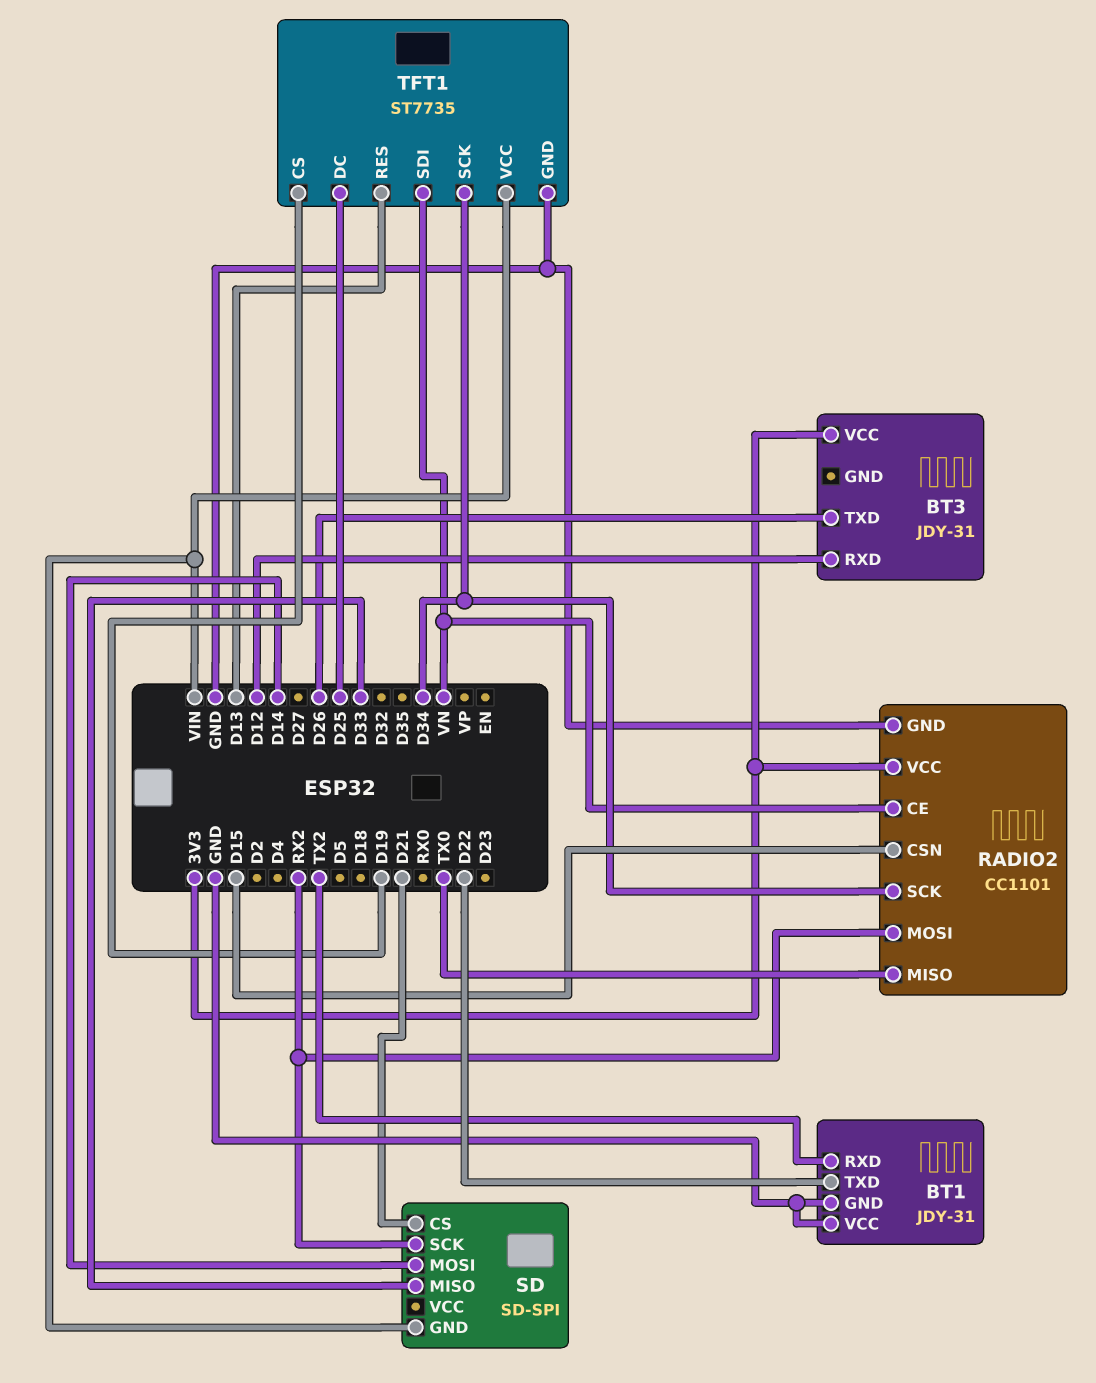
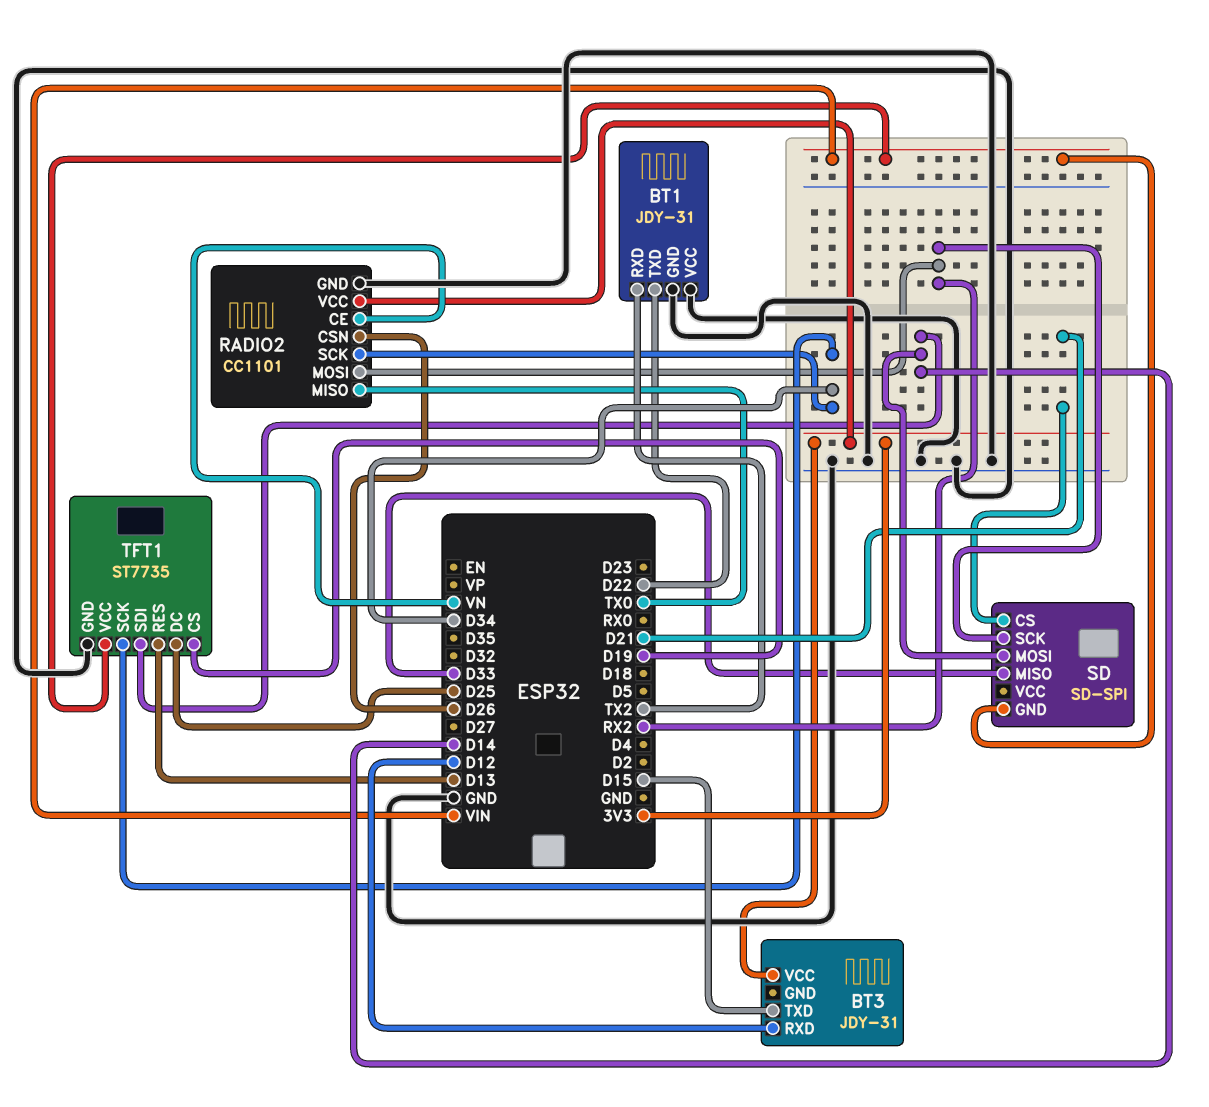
BT3 pin TXD: D26 -> D15
RADIO2 pin CSN: D15 -> D26
TFT1 pin SDI: VN -> D14

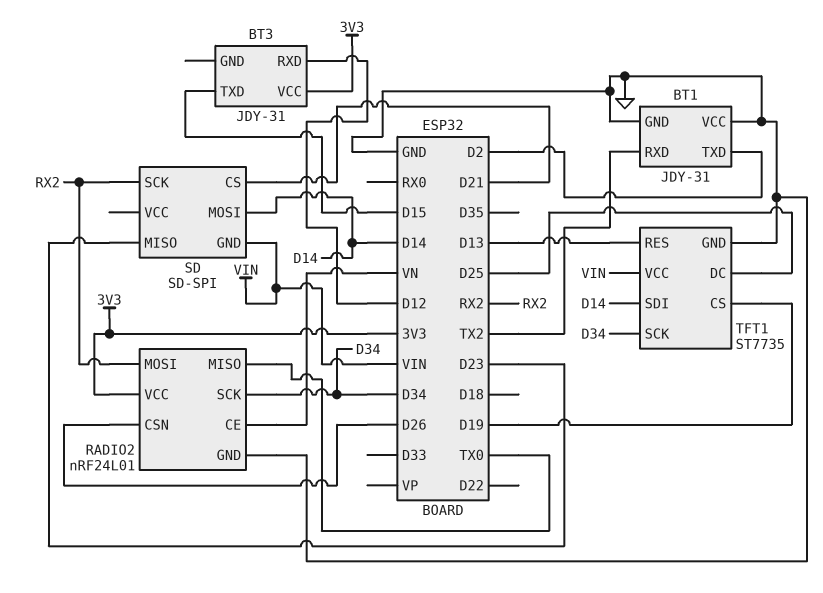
BT1 pin TXD: D22 -> D2
RADIO2: CC1101 -> nRF24L01
SD pin MISO: D33 -> D23

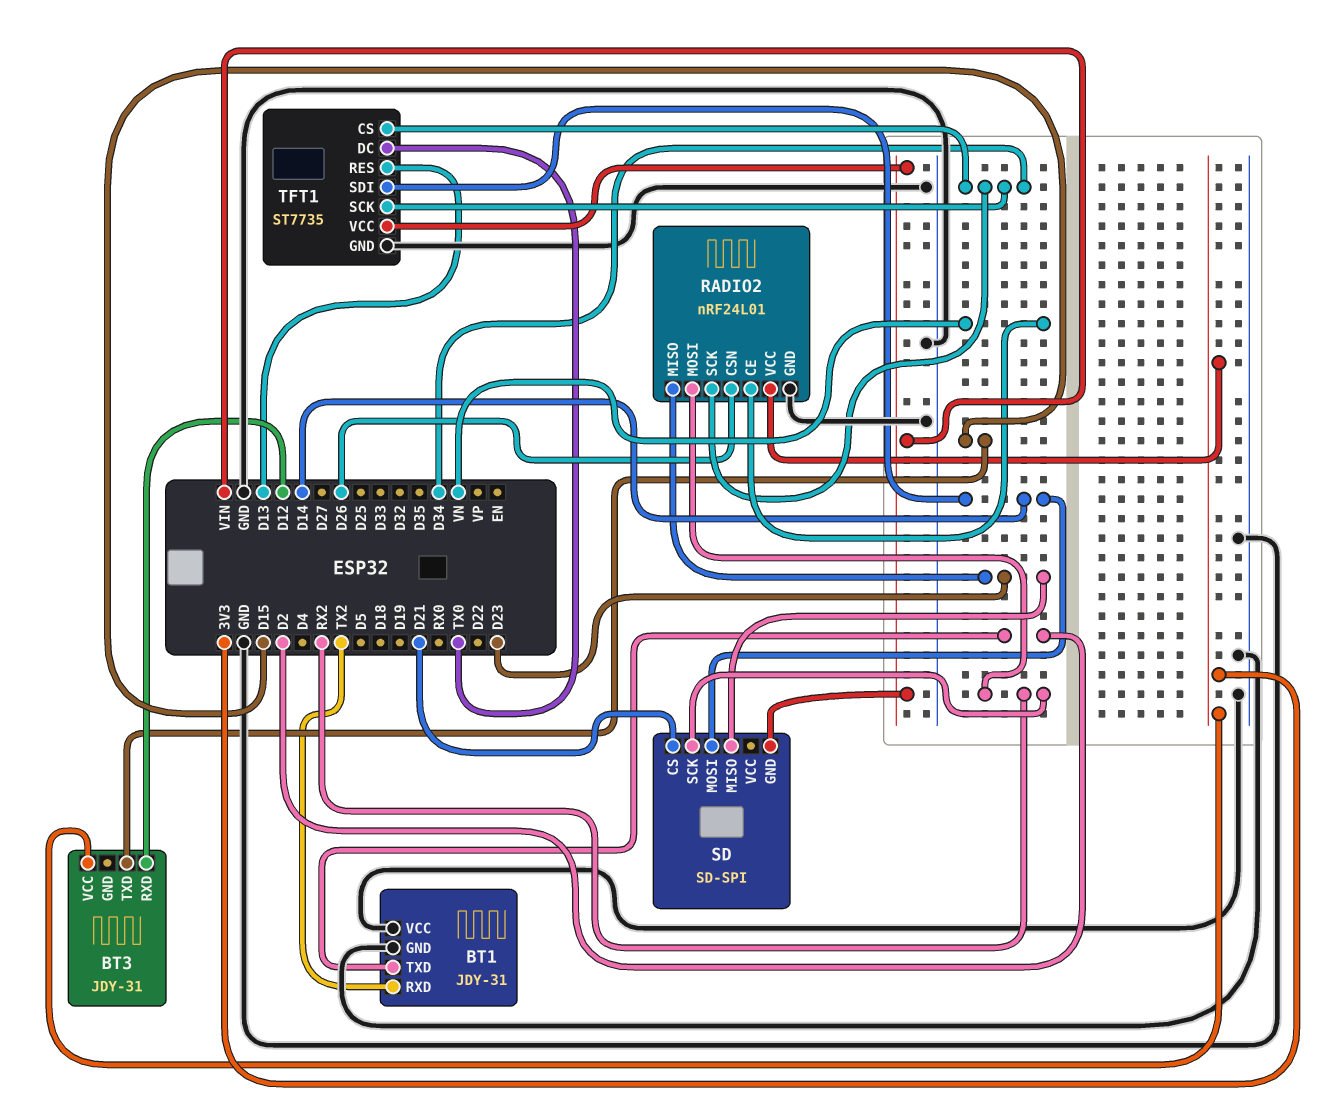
RADIO2 pin MISO: TX0 -> D23
TFT1 pin CS: D19 -> D34
TFT1 pin DC: D25 -> TX0

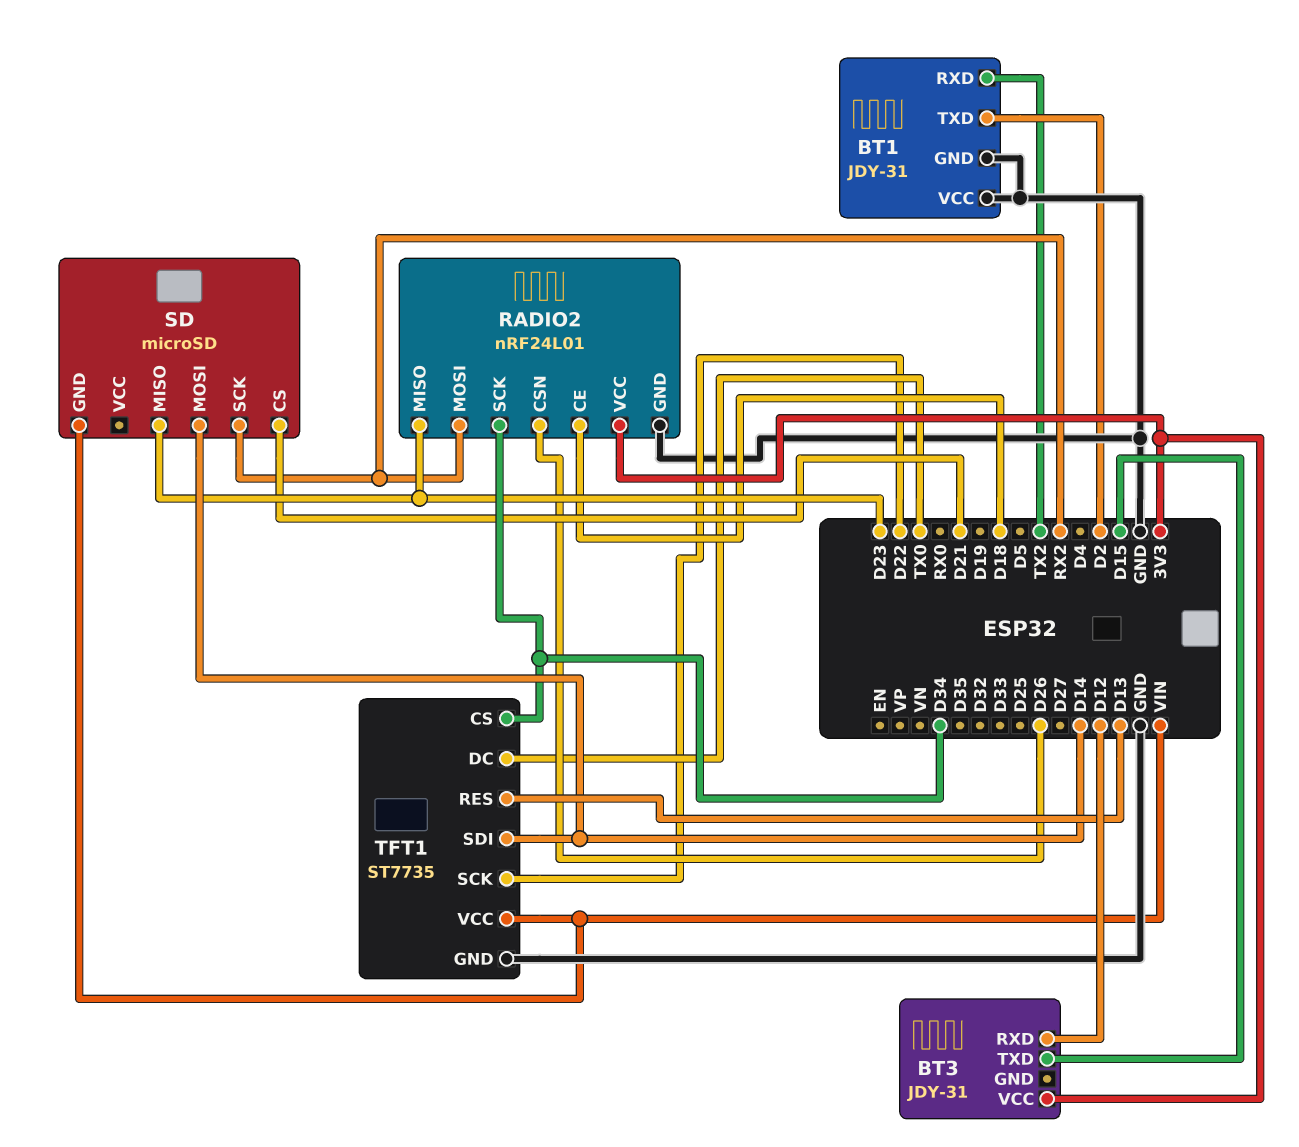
RADIO2 pin CE: VN -> D18
SD: SD-SPI -> microSD
TFT1 pin SCK: D34 -> D22

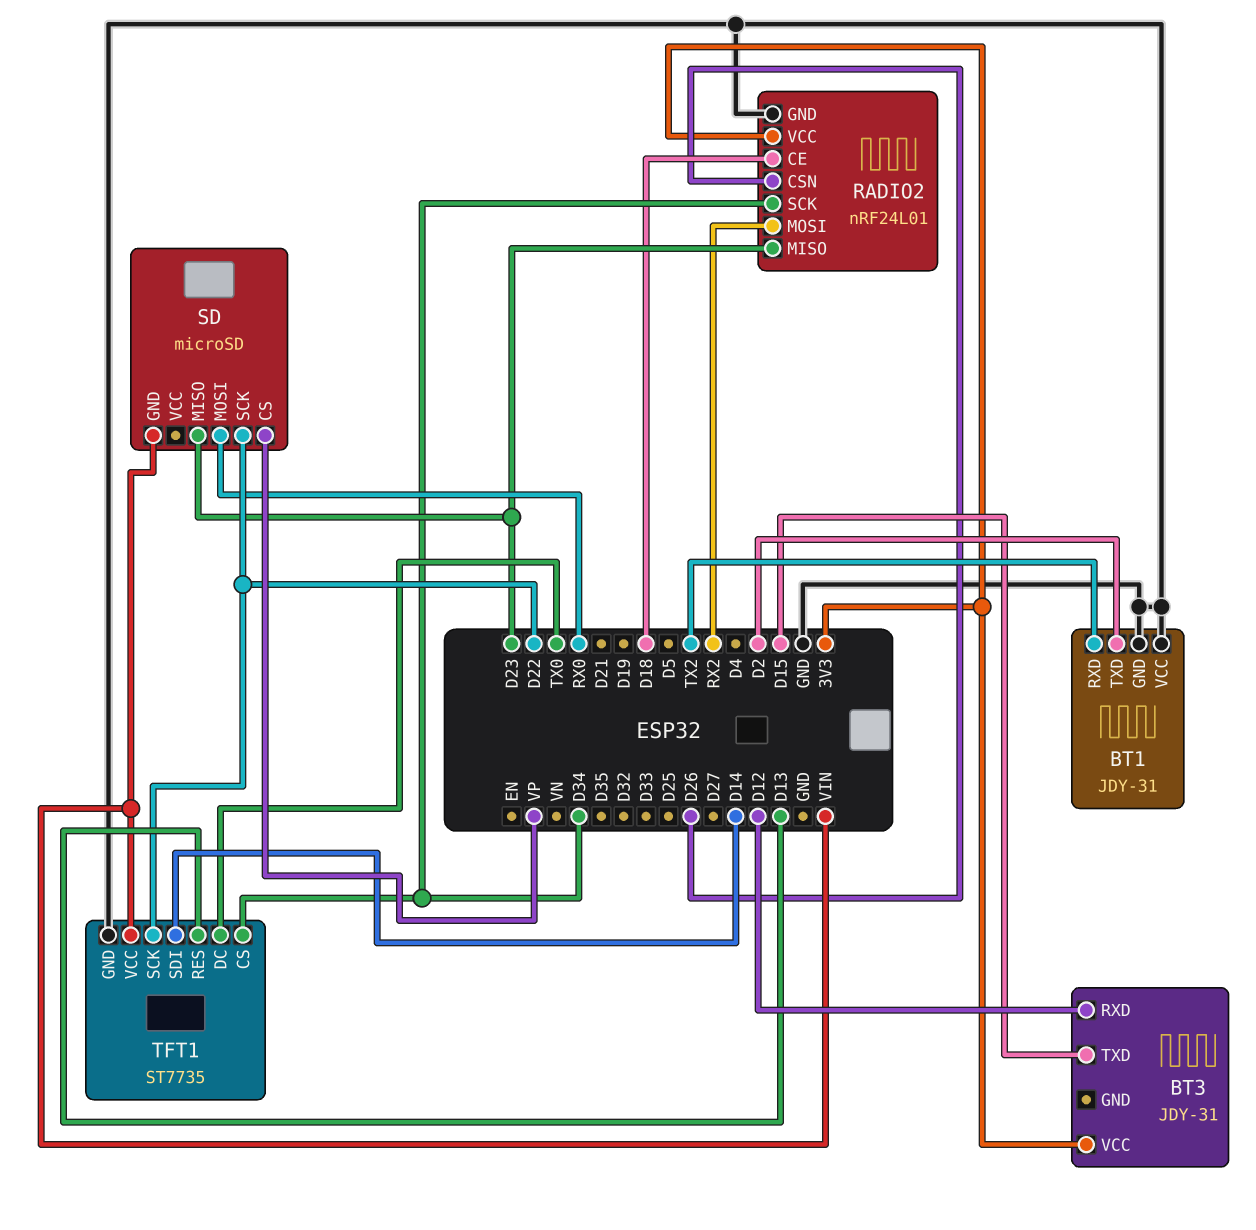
SD pin CS: D21 -> VP
SD pin MOSI: D14 -> RX0
SD pin SCK: RX2 -> D22

